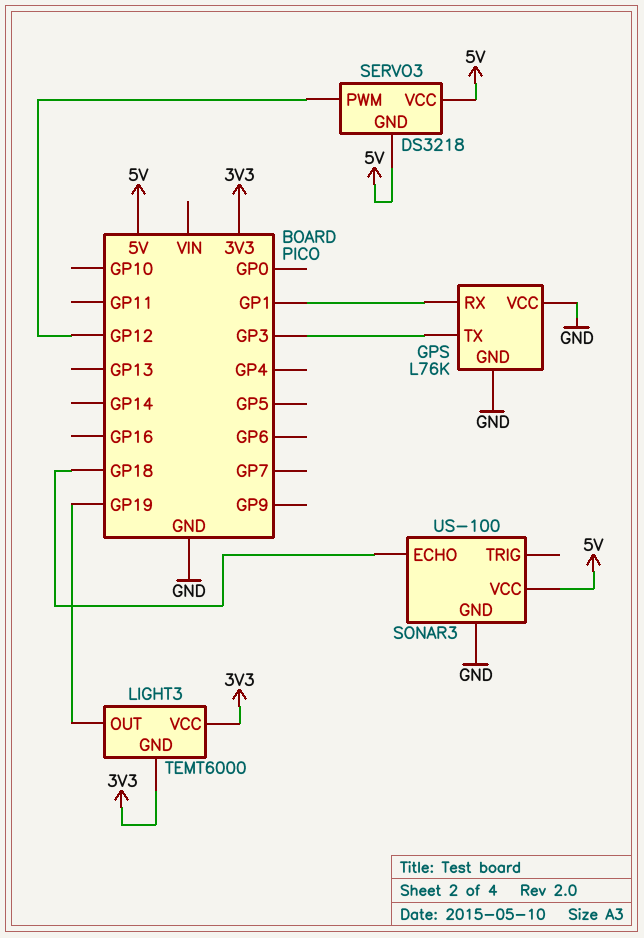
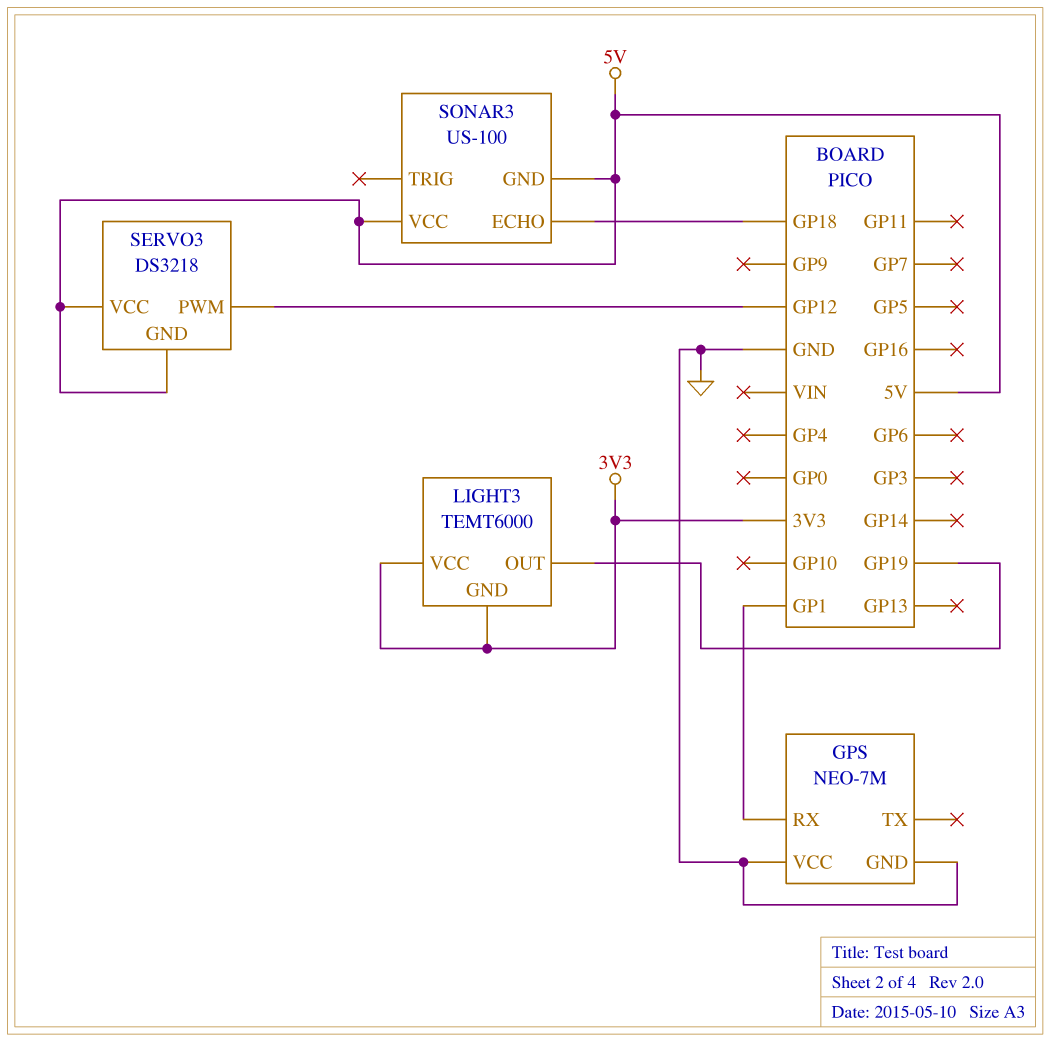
GPS: L76K -> NEO-7M
GPS pin TX: GP3 -> none
SONAR3 pin GND: GND -> 5V

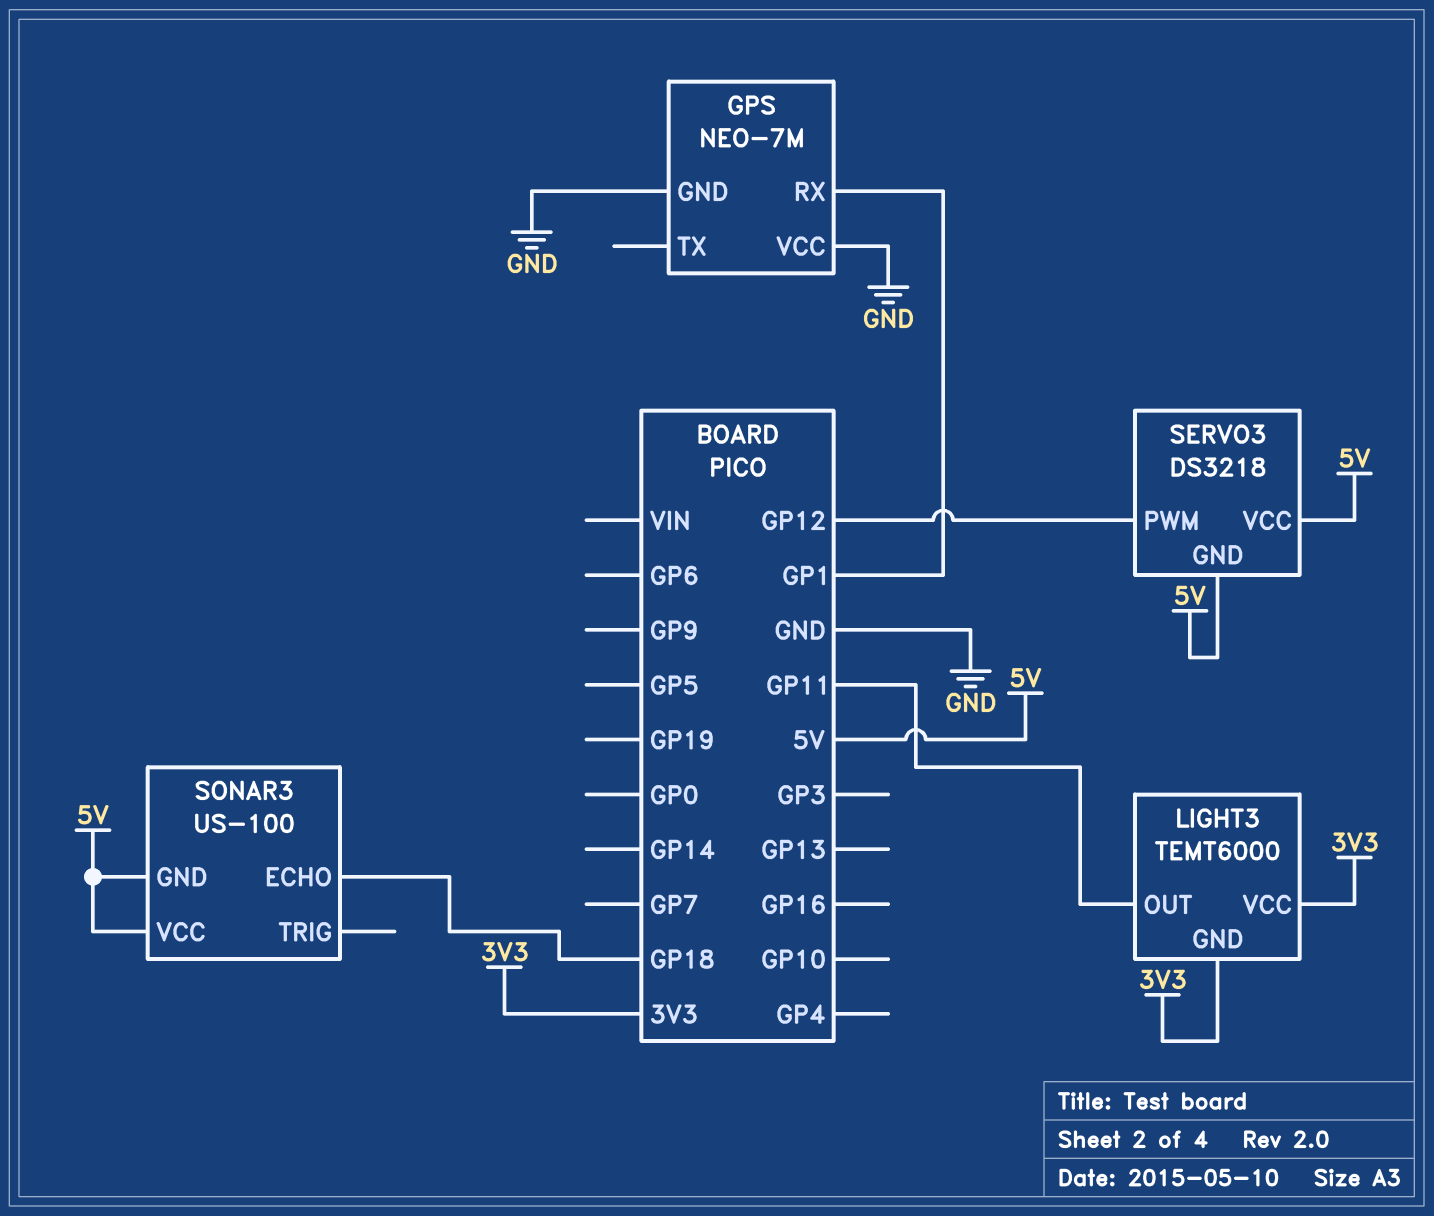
LIGHT3 pin OUT: GP19 -> GP11

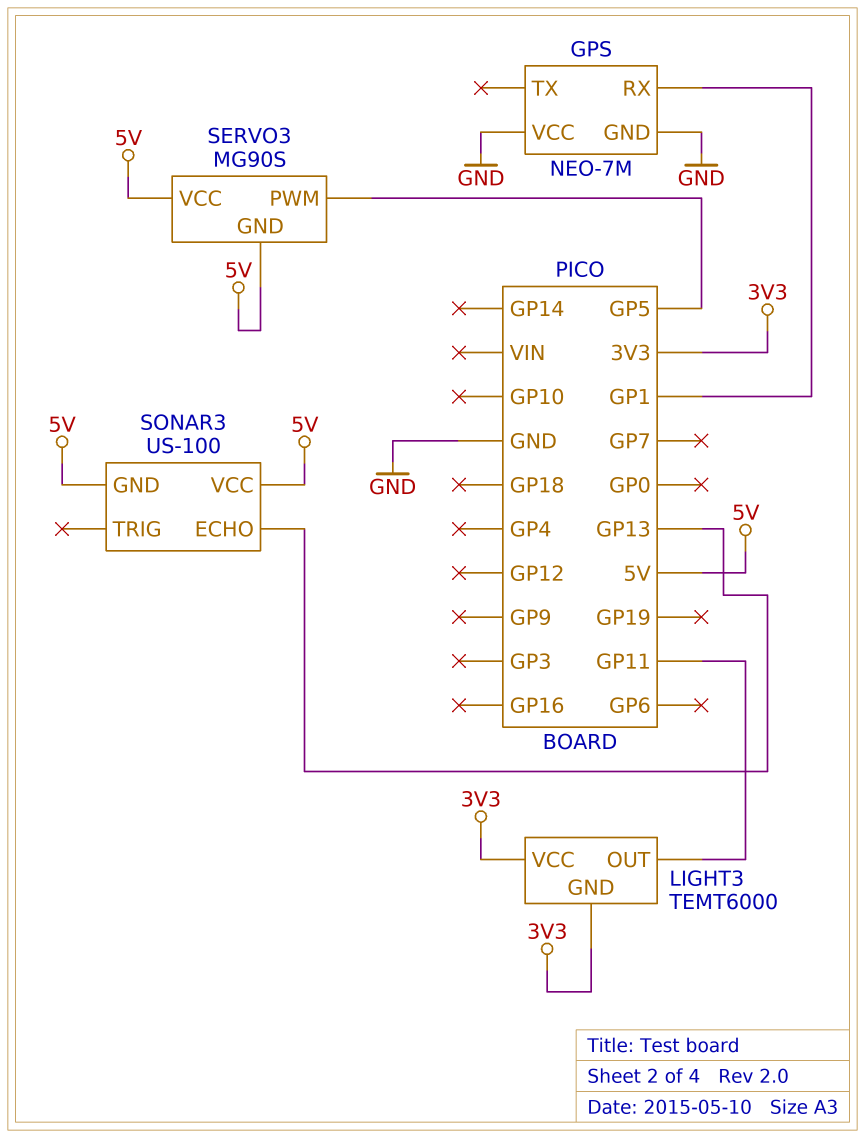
SERVO3: DS3218 -> MG90S
SERVO3 pin PWM: GP12 -> GP5
SONAR3 pin ECHO: GP18 -> GP13

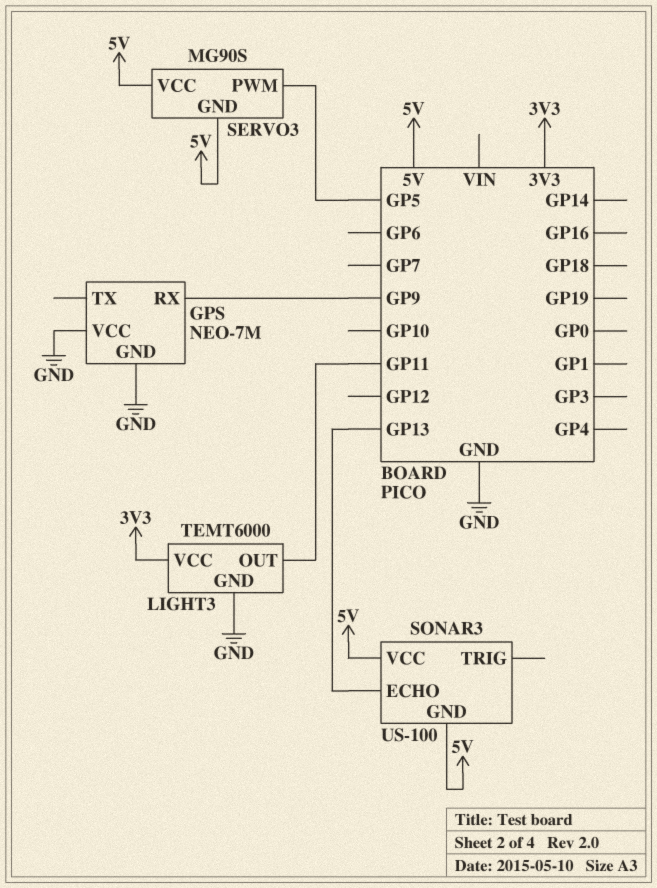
GPS pin RX: GP1 -> GP9
LIGHT3 pin GND: 3V3 -> GND

